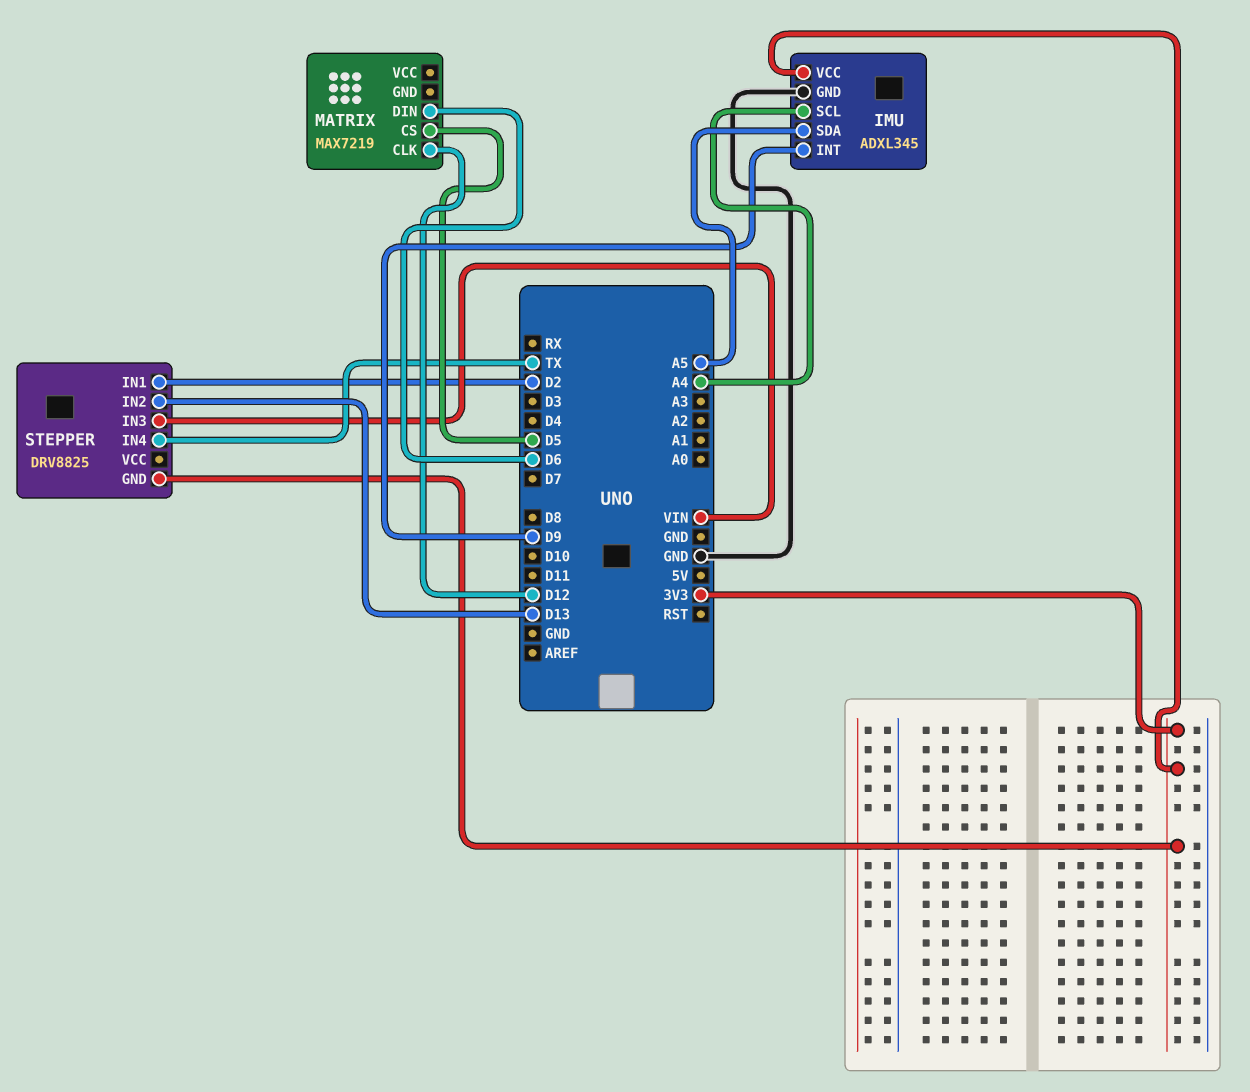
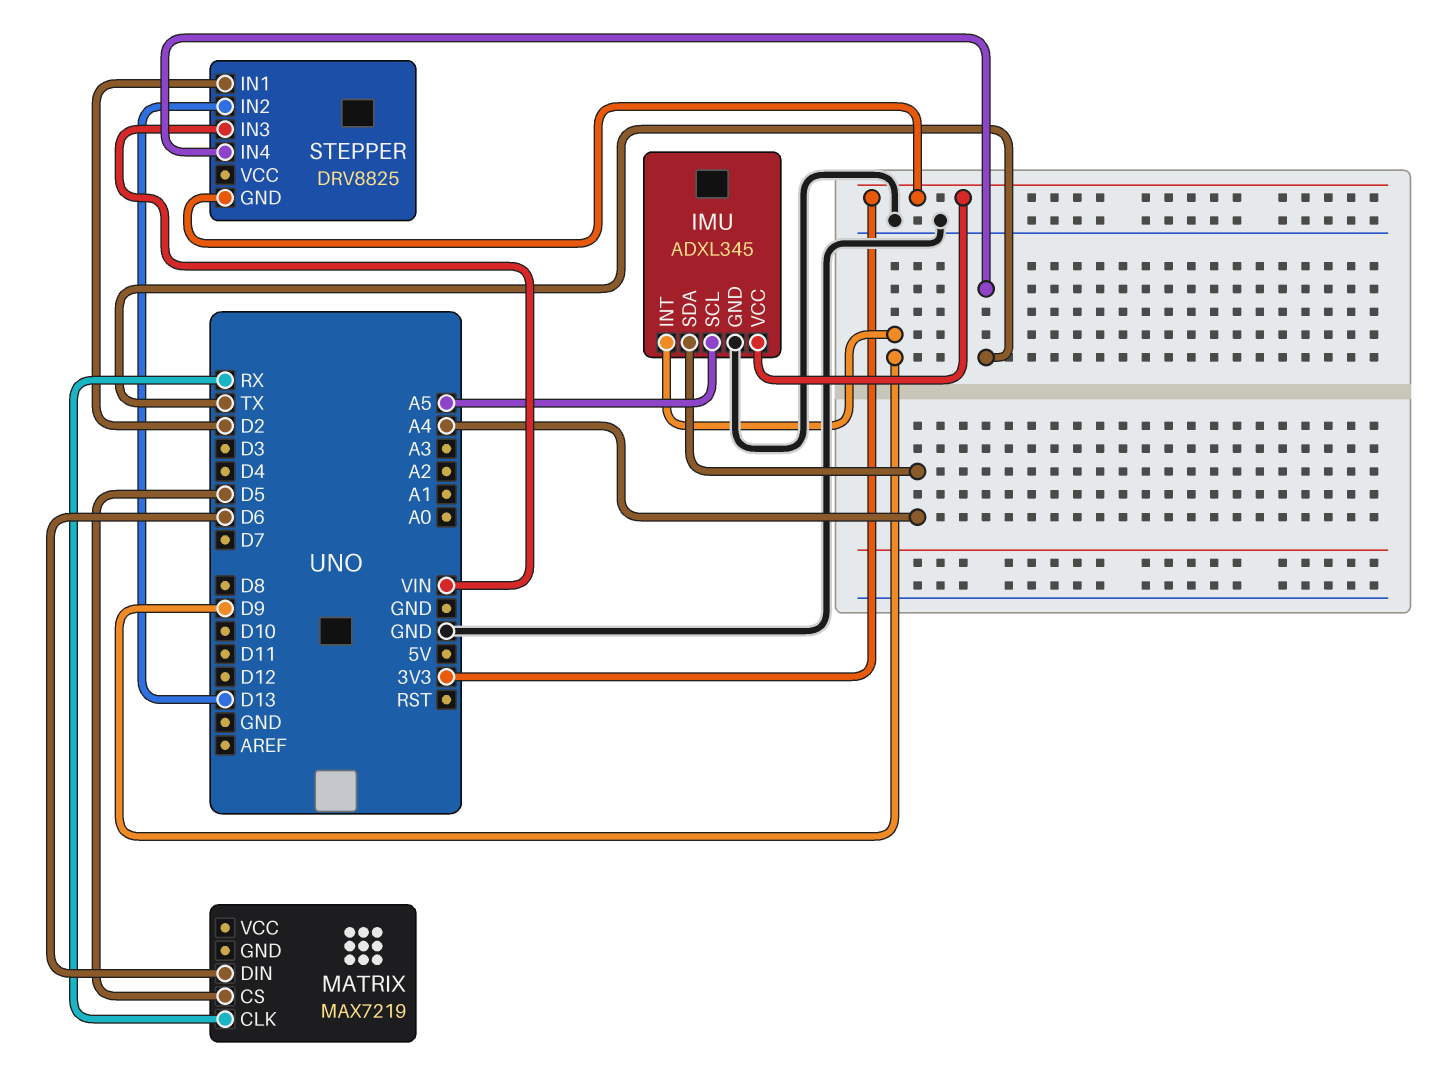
IMU pin SCL: A4 -> A5
IMU pin SDA: A5 -> A4
MATRIX pin CLK: D12 -> RX

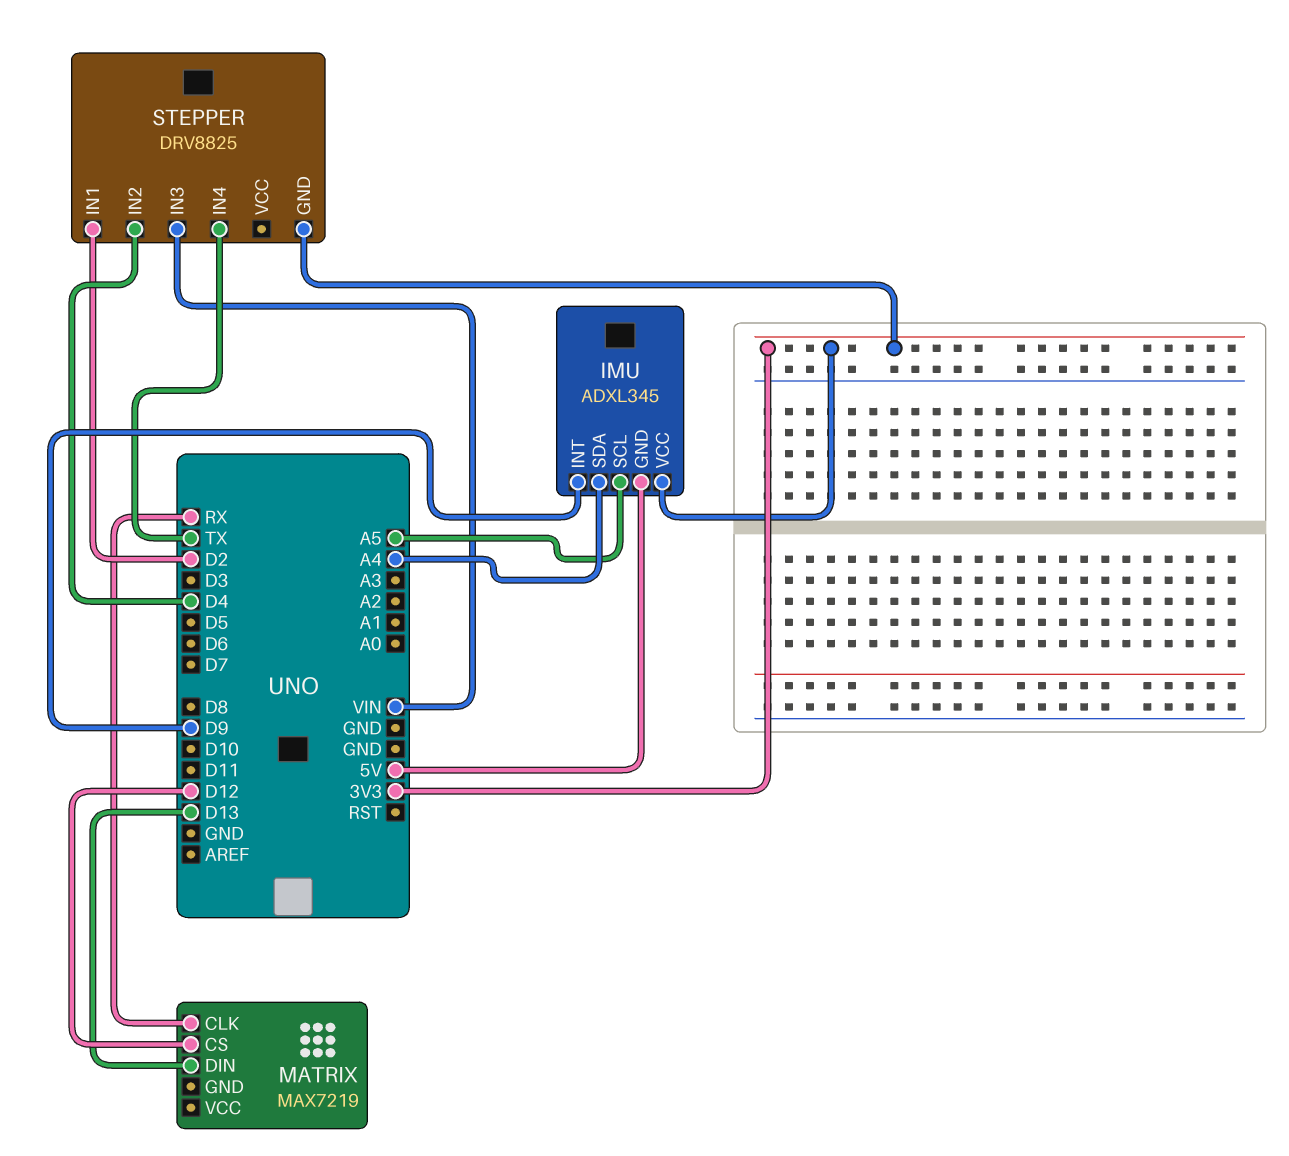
IMU pin GND: GND -> 5V
MATRIX pin CS: D5 -> D12
MATRIX pin DIN: D6 -> D13
STEPPER pin IN2: D13 -> D4

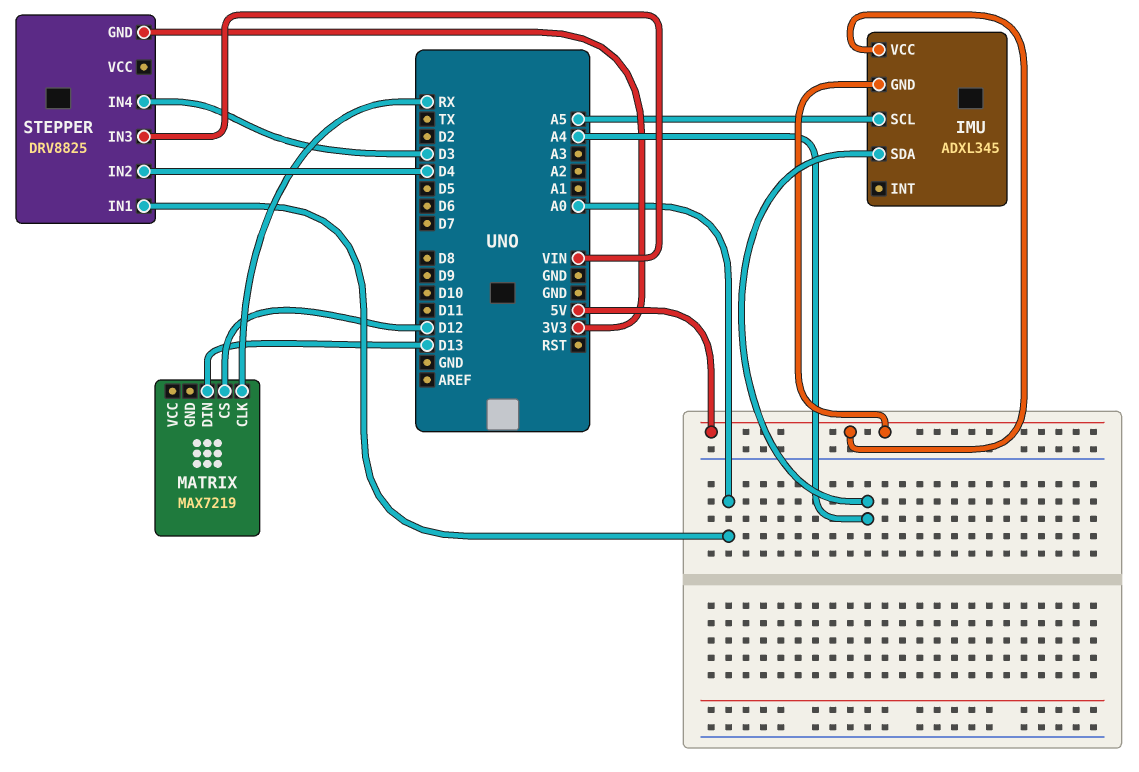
IMU pin INT: D9 -> none
IMU pin VCC: 3V3 -> 5V
STEPPER pin IN1: D2 -> A0
STEPPER pin IN4: TX -> D3

